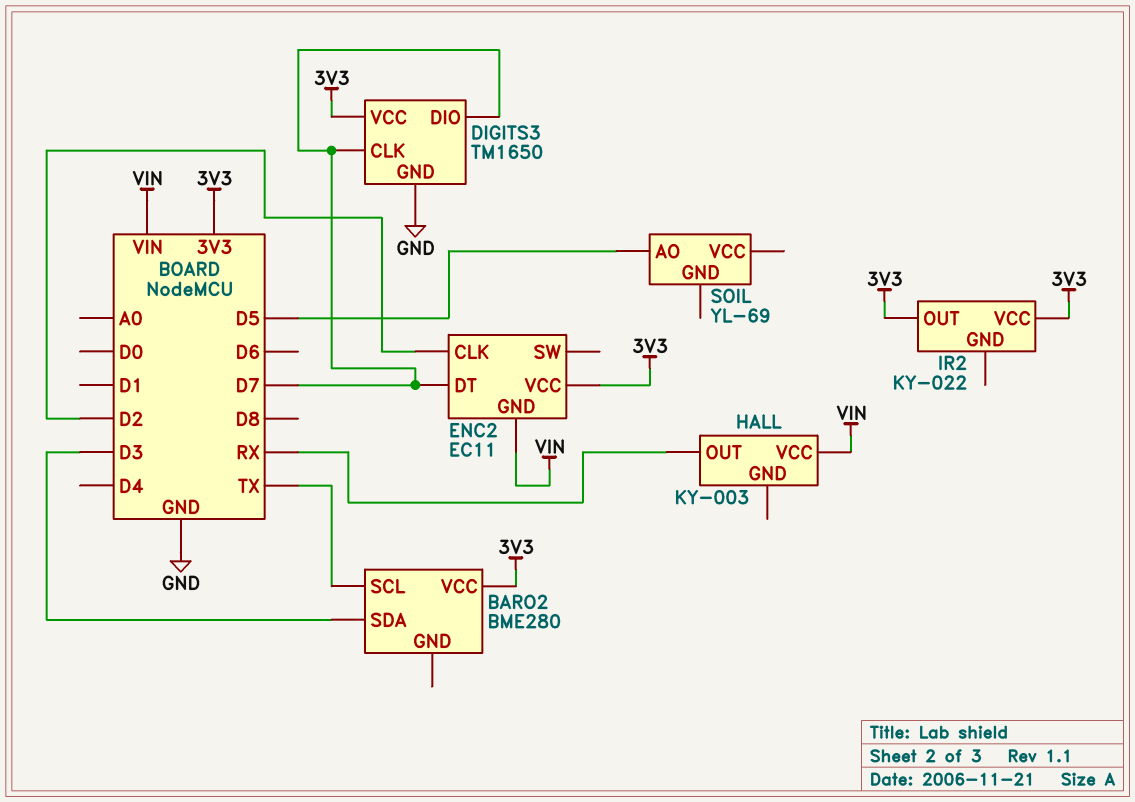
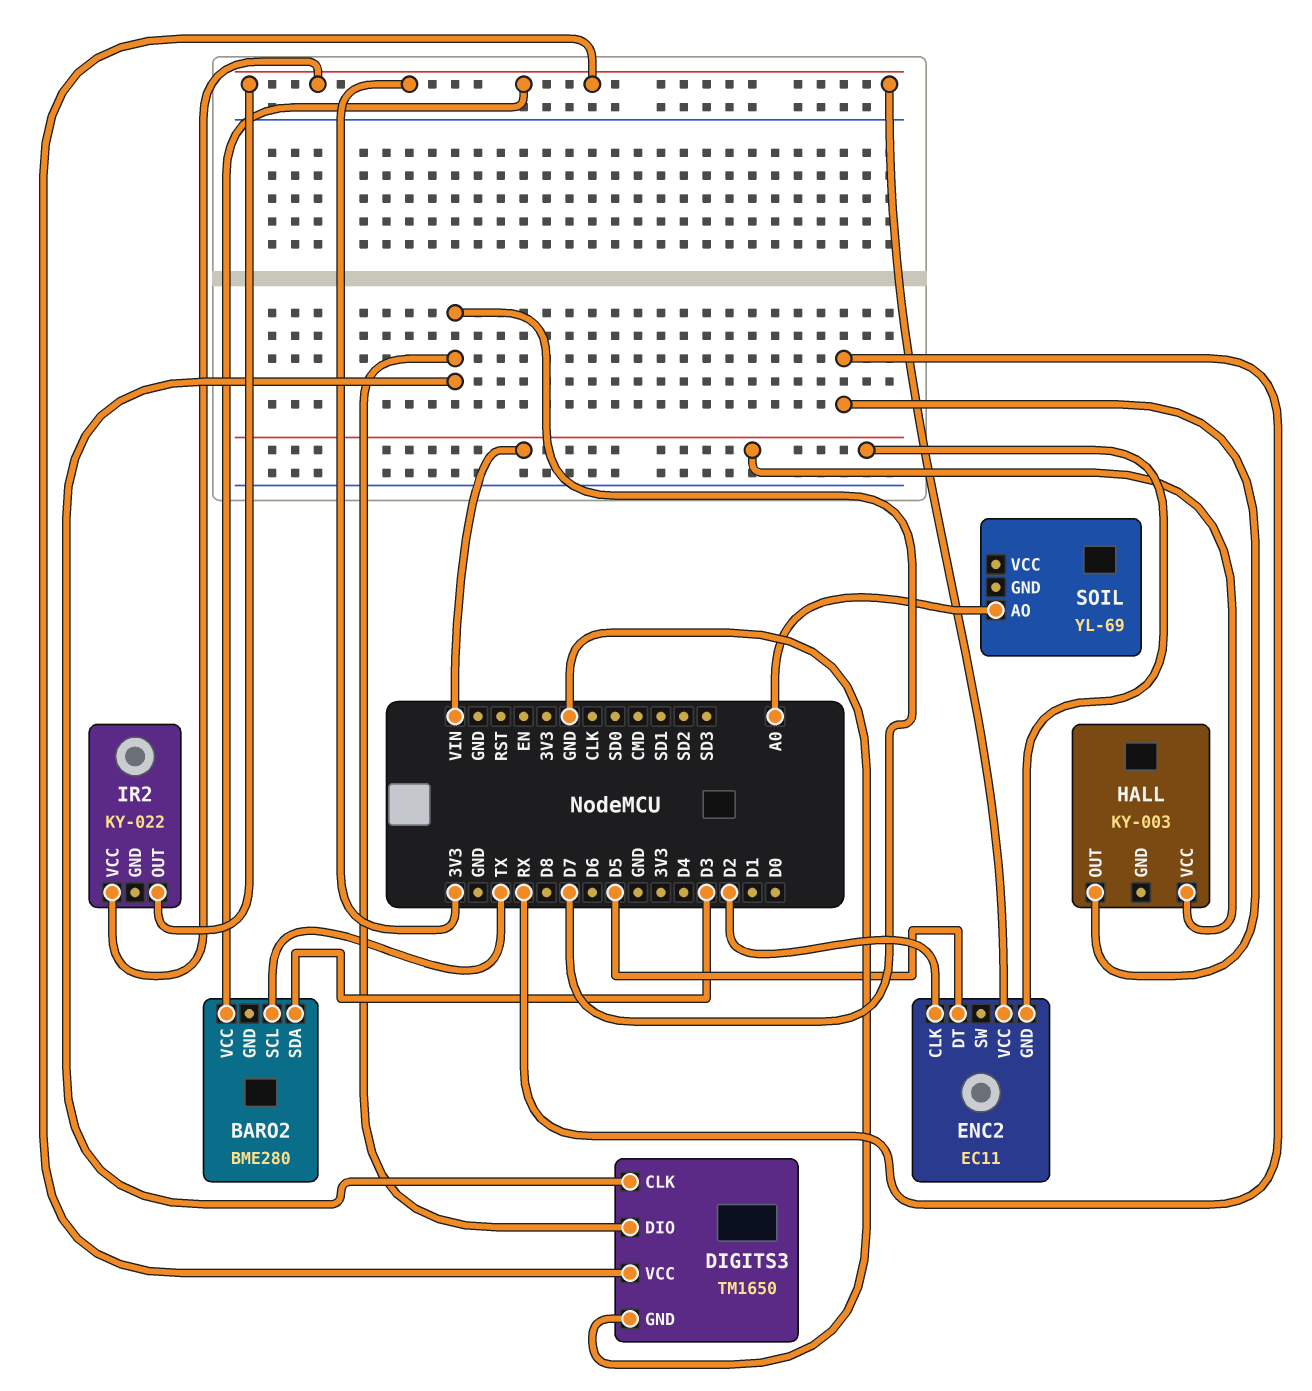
ENC2 pin DT: D7 -> D5
SOIL pin AO: D5 -> A0

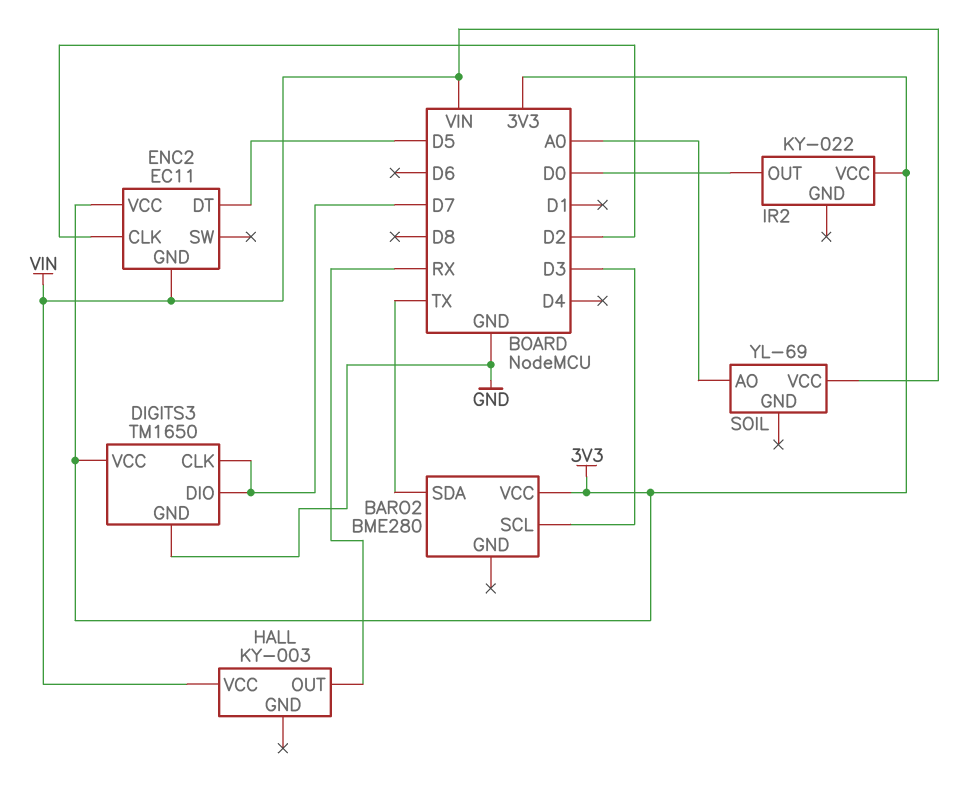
BARO2 pin SCL: TX -> D3
BARO2 pin SDA: D3 -> TX
IR2 pin OUT: 3V3 -> D0
SOIL pin VCC: none -> VIN

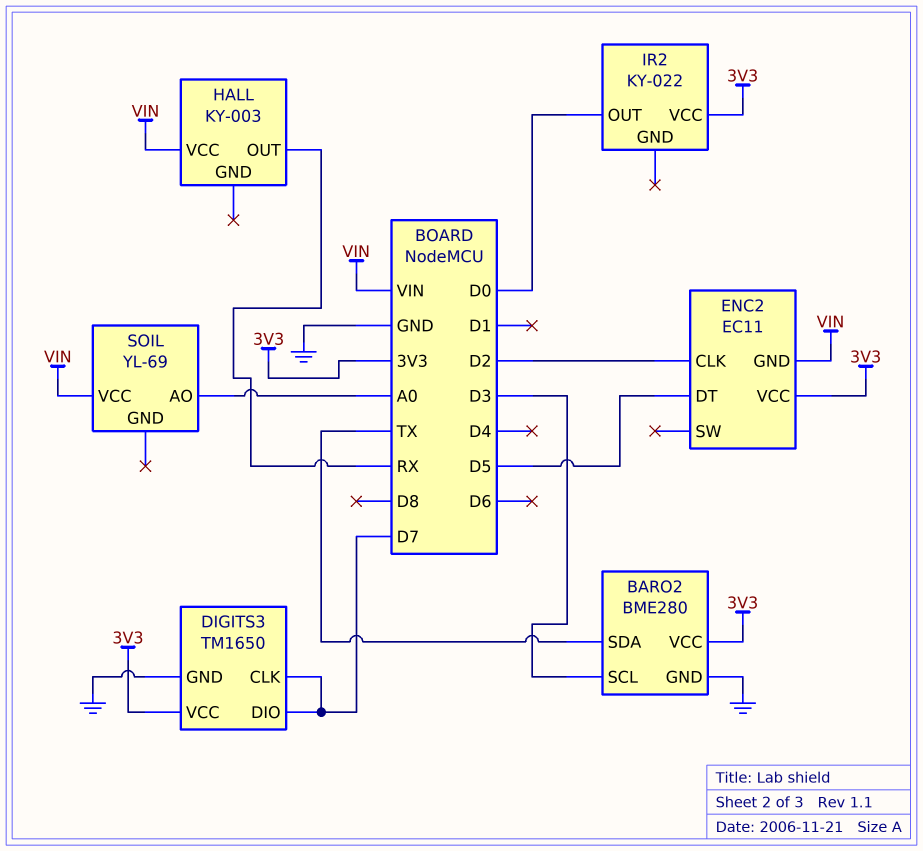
BARO2 pin GND: none -> GND

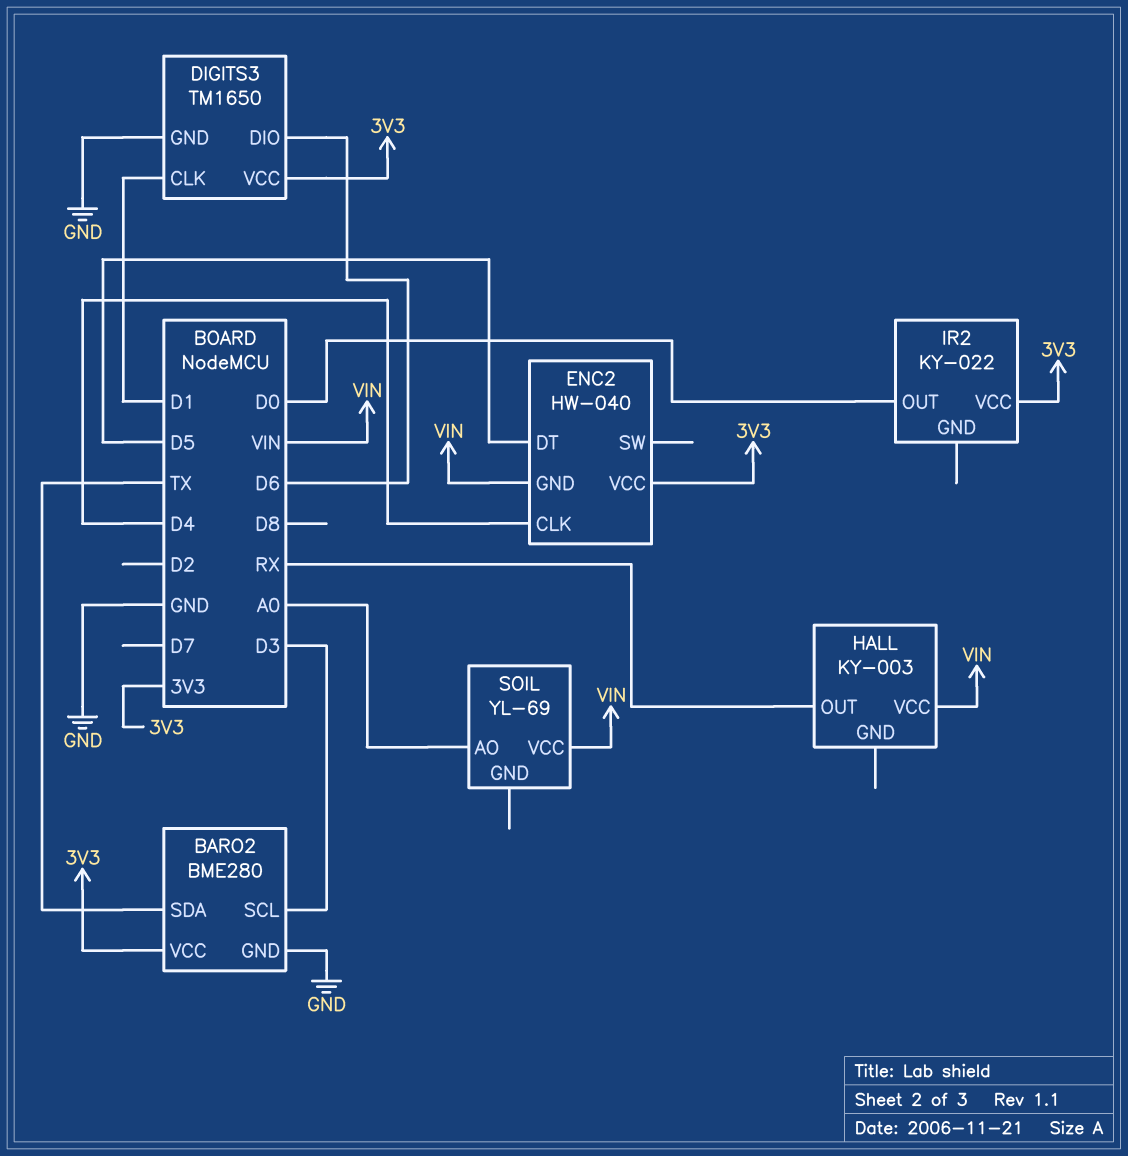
DIGITS3 pin CLK: D7 -> D1
DIGITS3 pin DIO: D7 -> D6
ENC2: EC11 -> HW-040
ENC2 pin CLK: D2 -> D4

